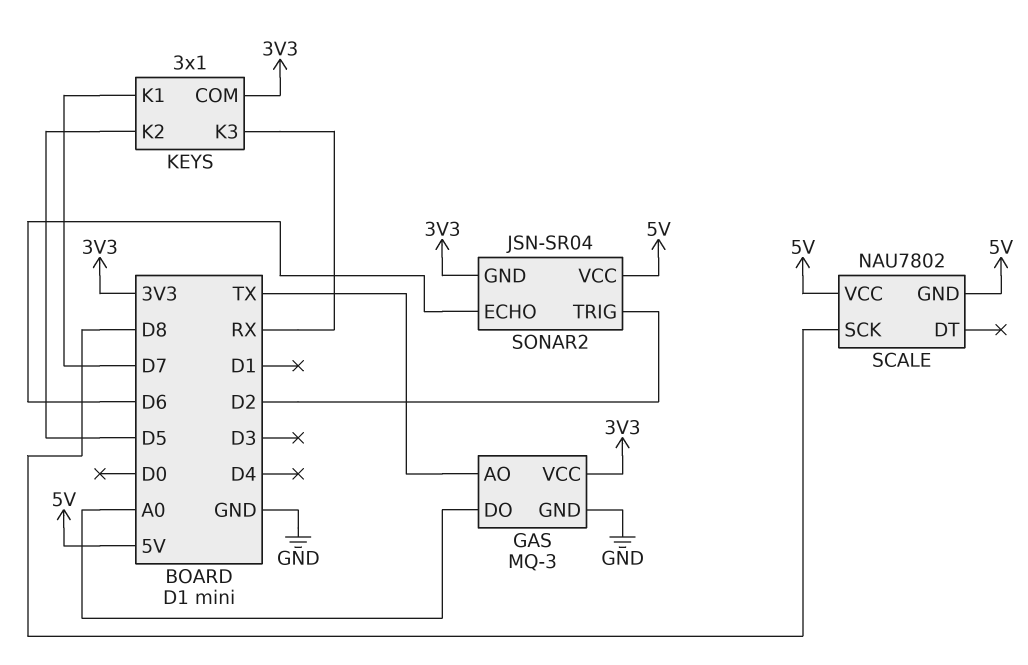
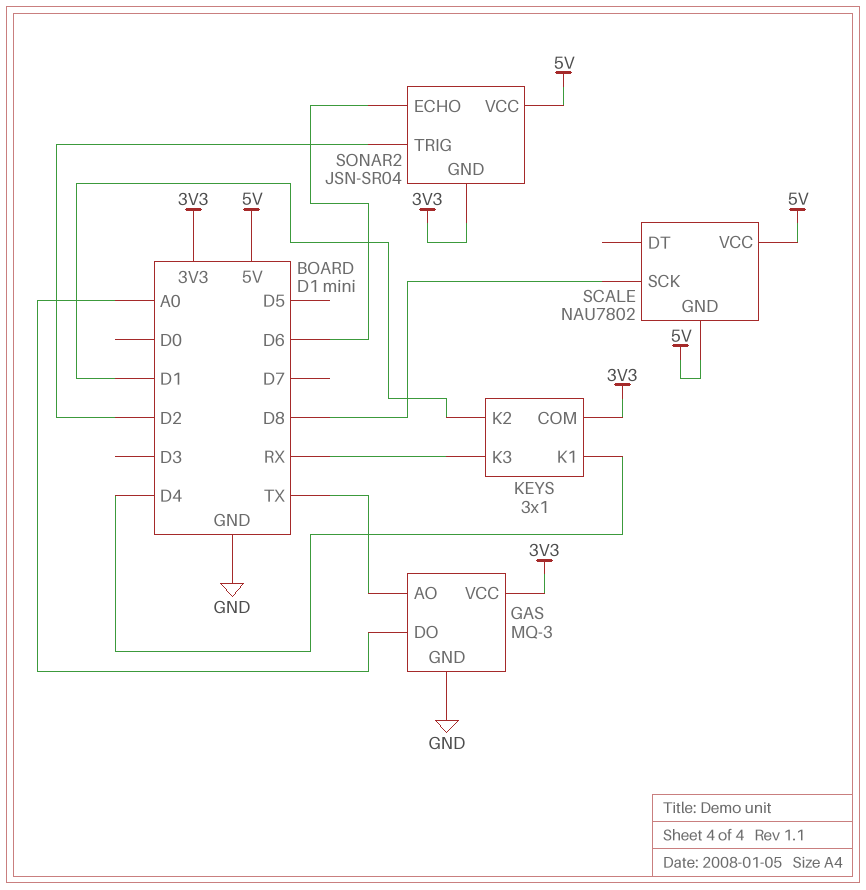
KEYS pin K1: D7 -> D4
KEYS pin K2: D5 -> D1

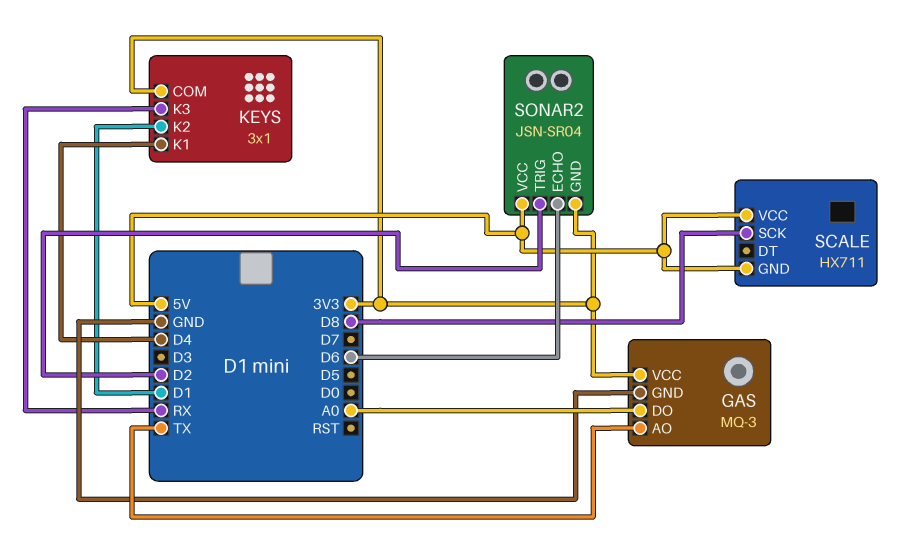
SCALE: NAU7802 -> HX711

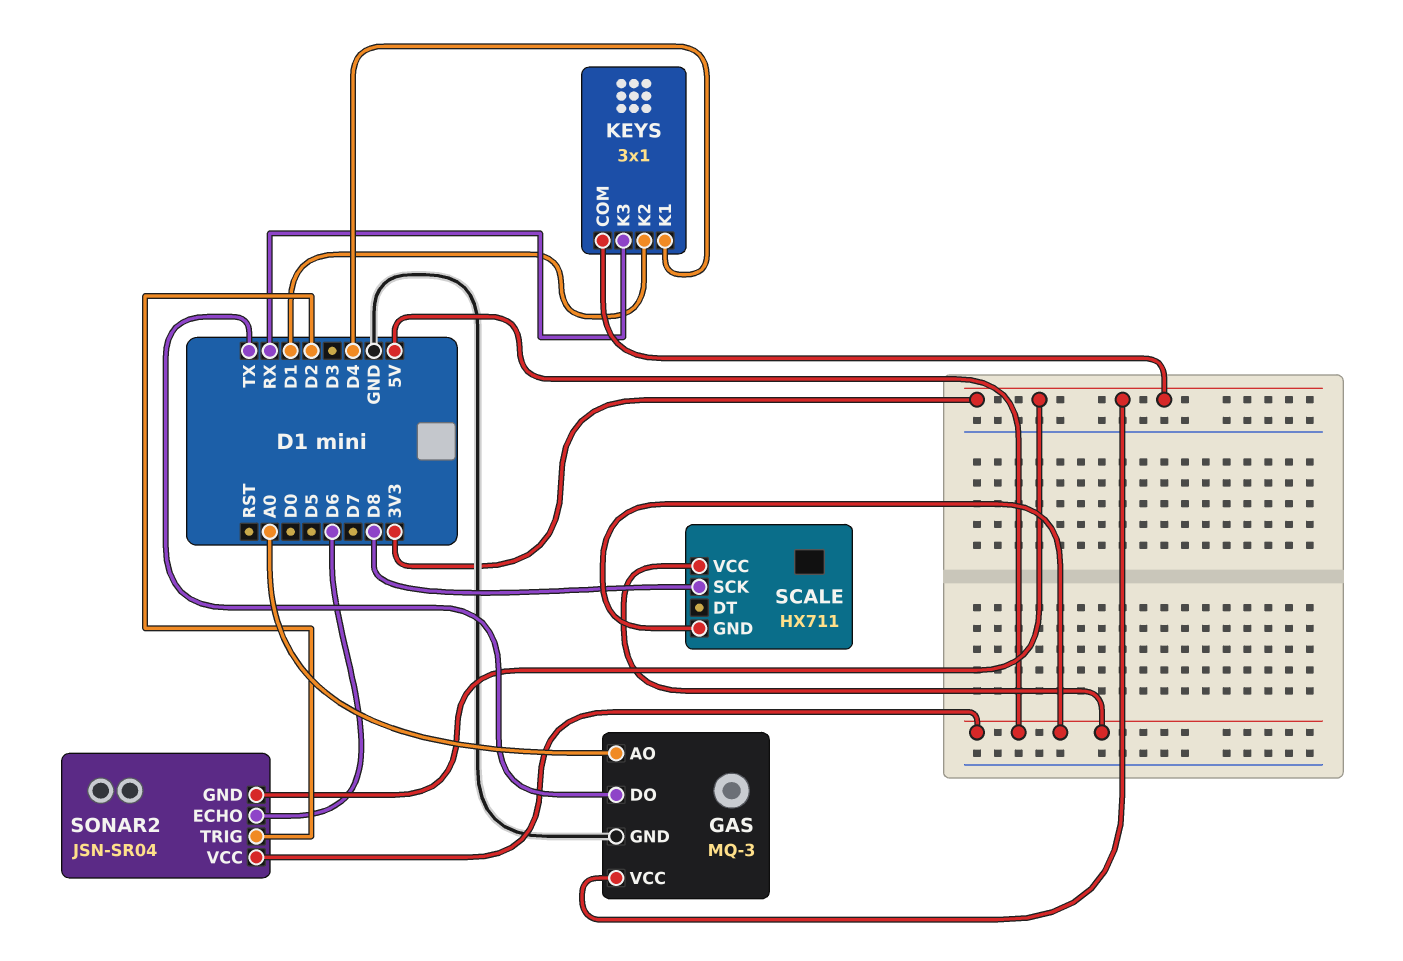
GAS pin AO: TX -> A0
GAS pin DO: A0 -> TX

